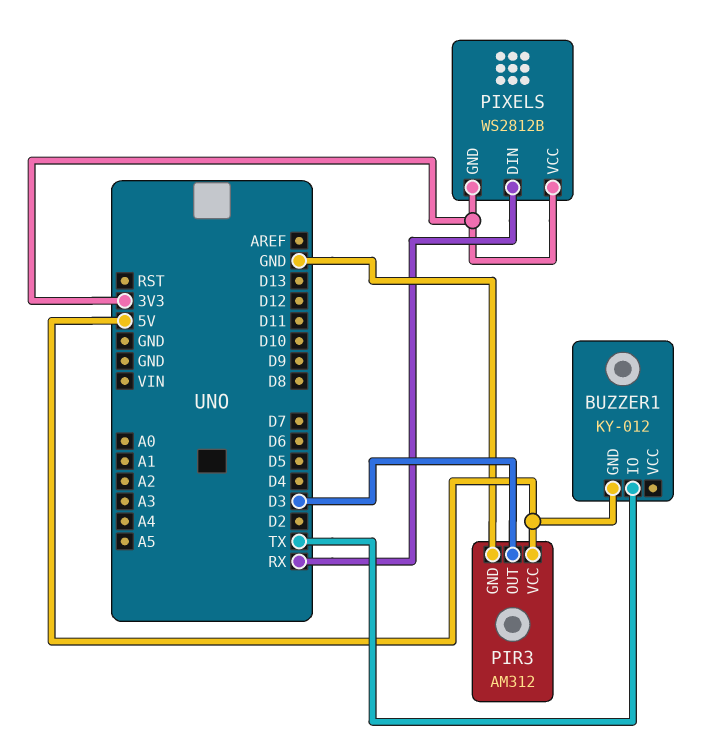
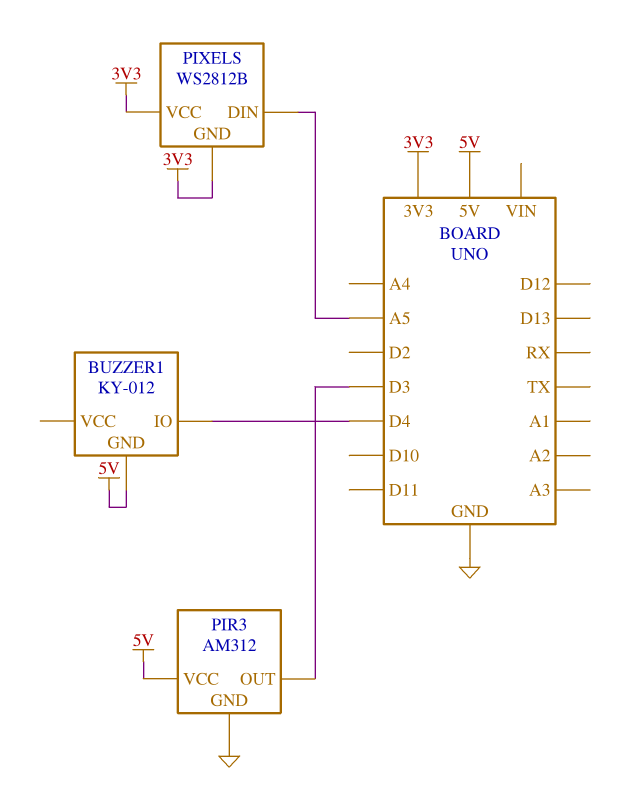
BUZZER1 pin IO: TX -> D4
PIXELS pin DIN: RX -> A5

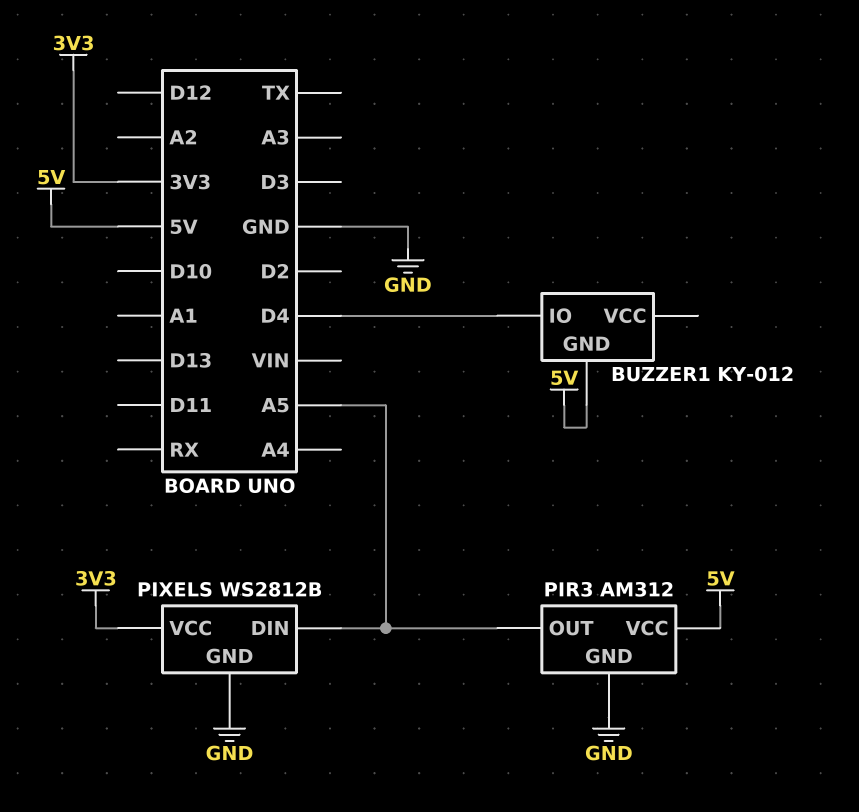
PIR3 pin OUT: D3 -> A5
PIXELS pin GND: 3V3 -> GND

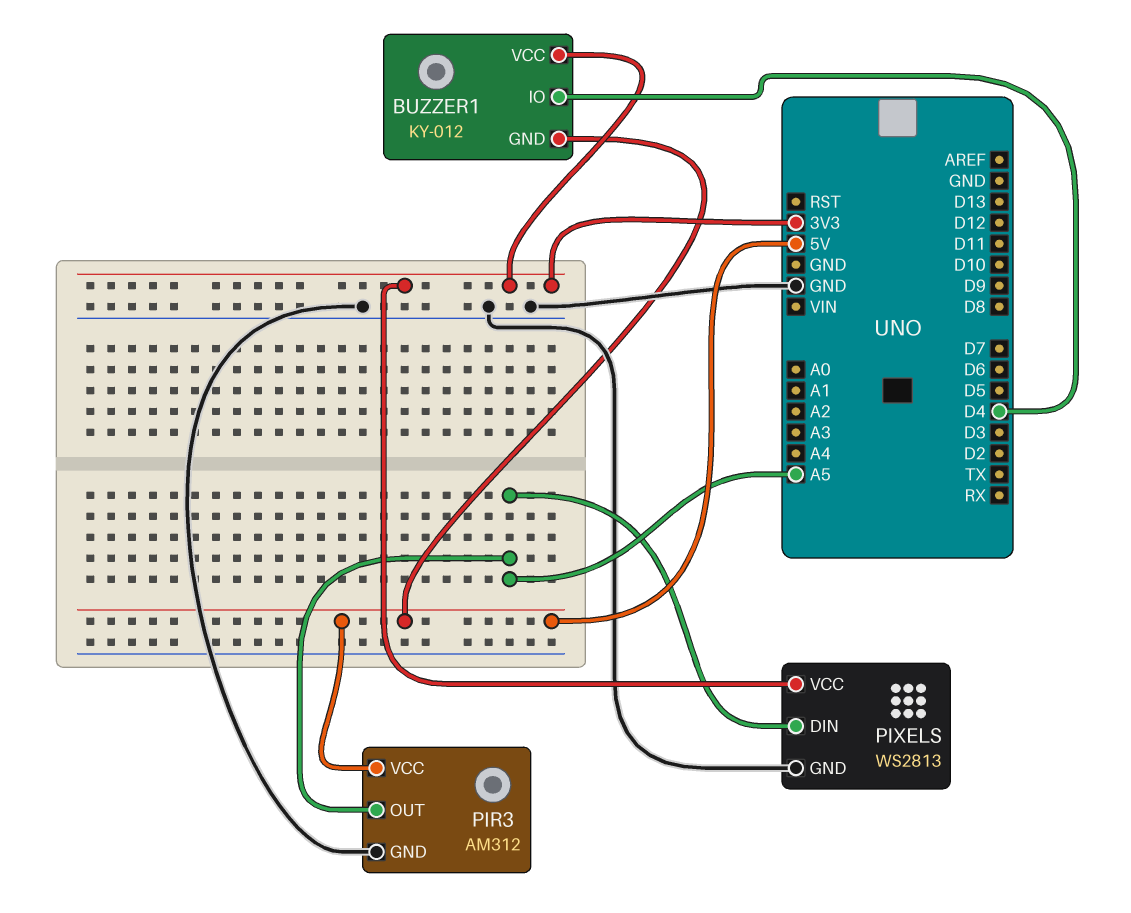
BUZZER1 pin VCC: none -> 3V3
PIXELS: WS2812B -> WS2813

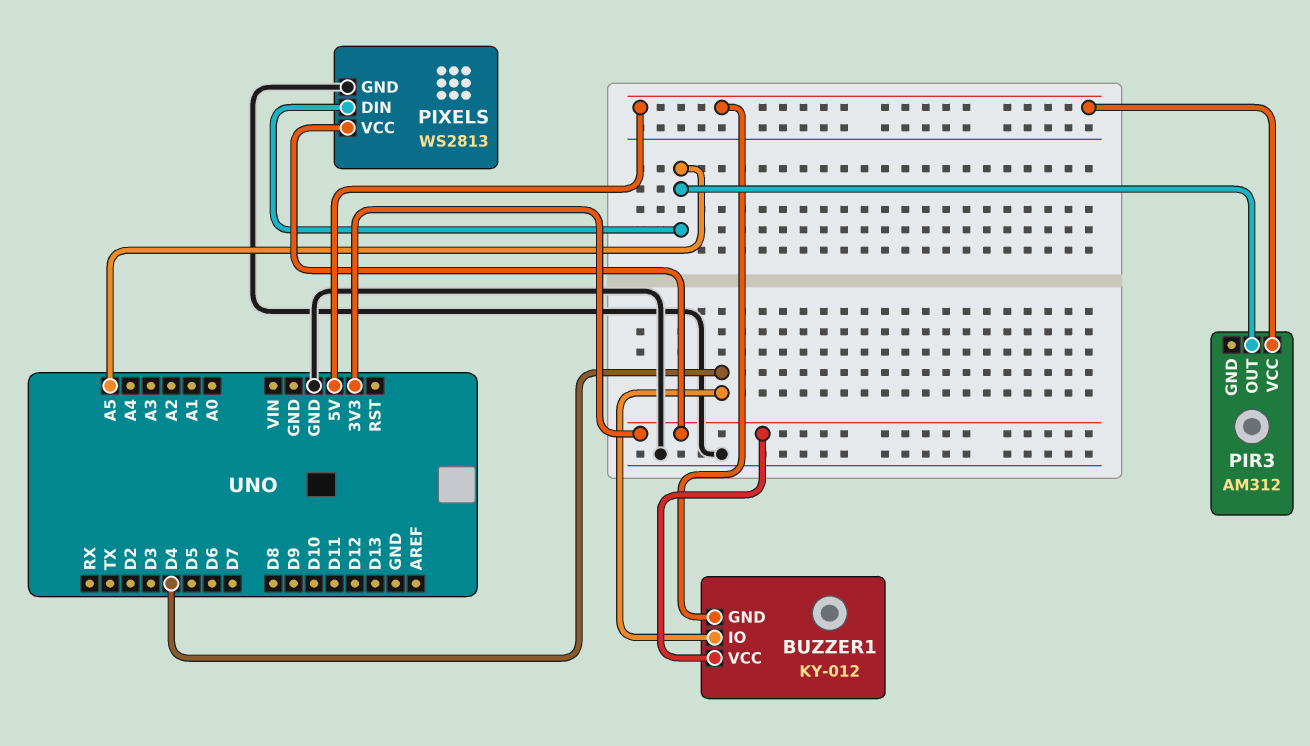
PIR3 pin GND: GND -> none

